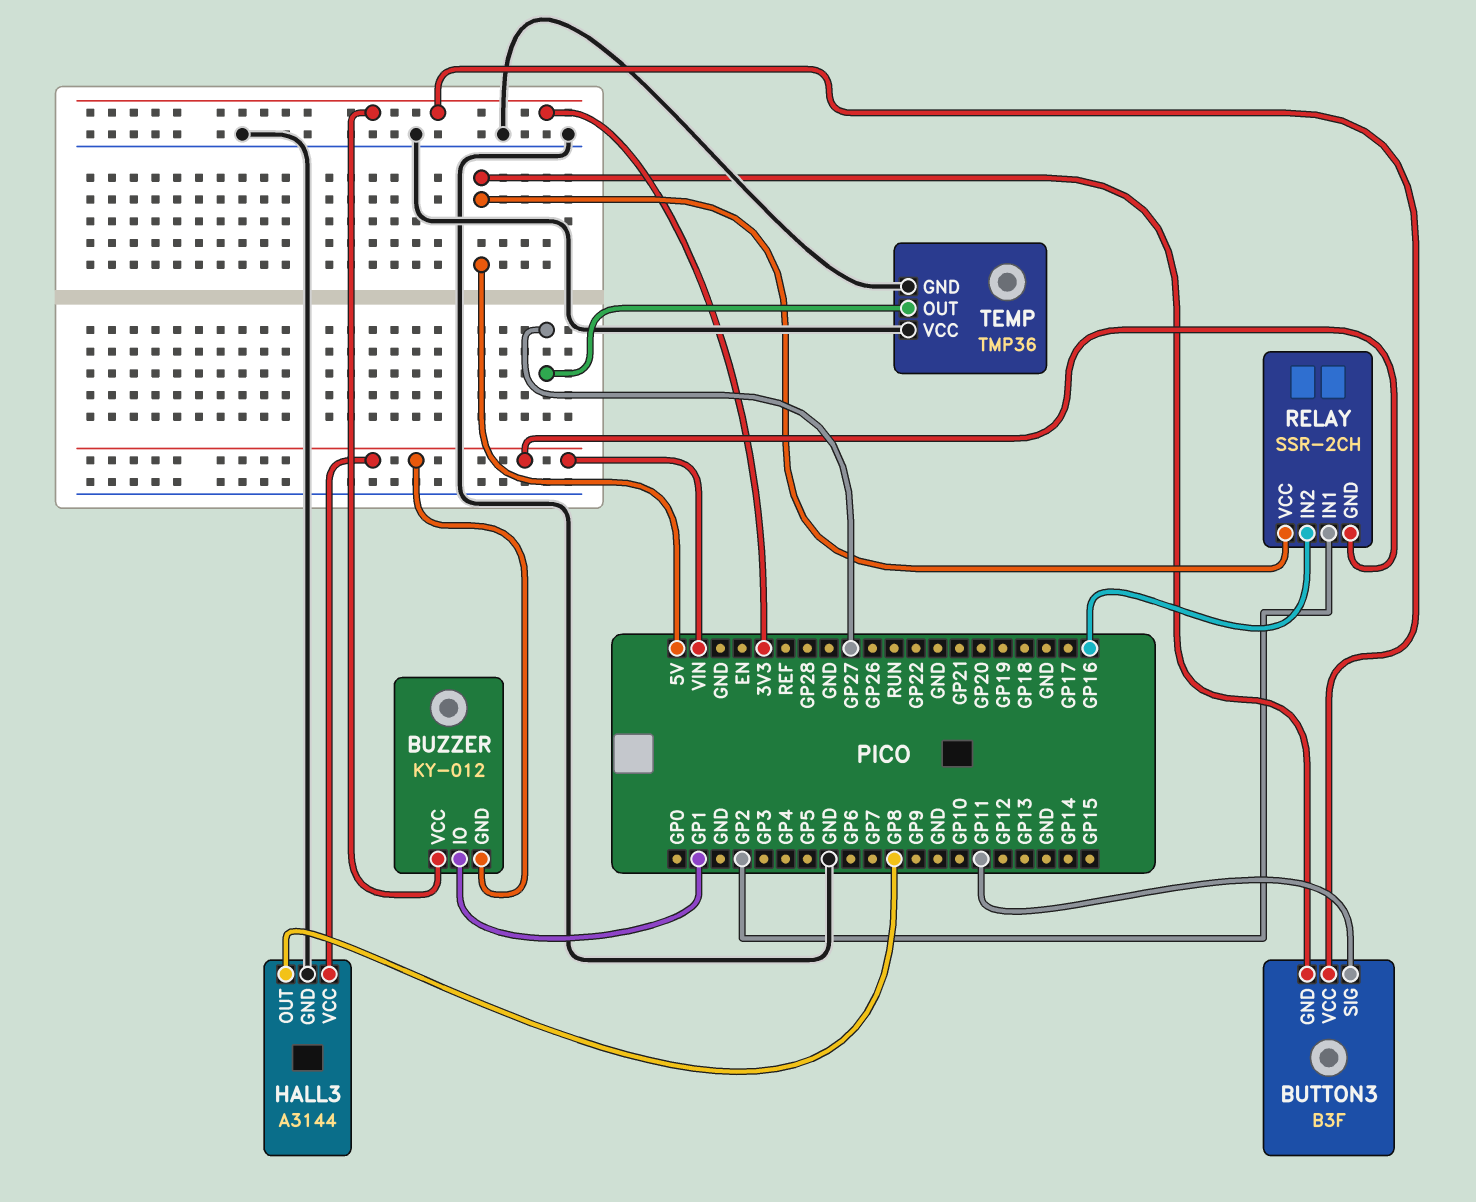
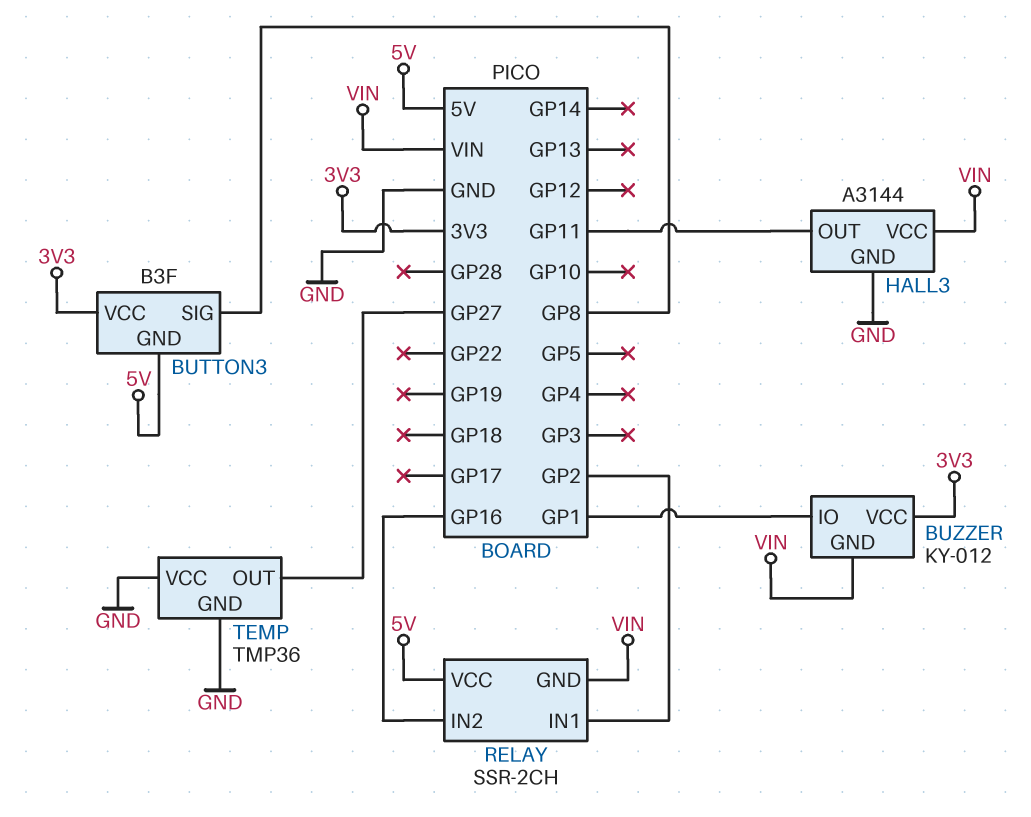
BUTTON3 pin SIG: GP11 -> GP8
HALL3 pin OUT: GP8 -> GP11

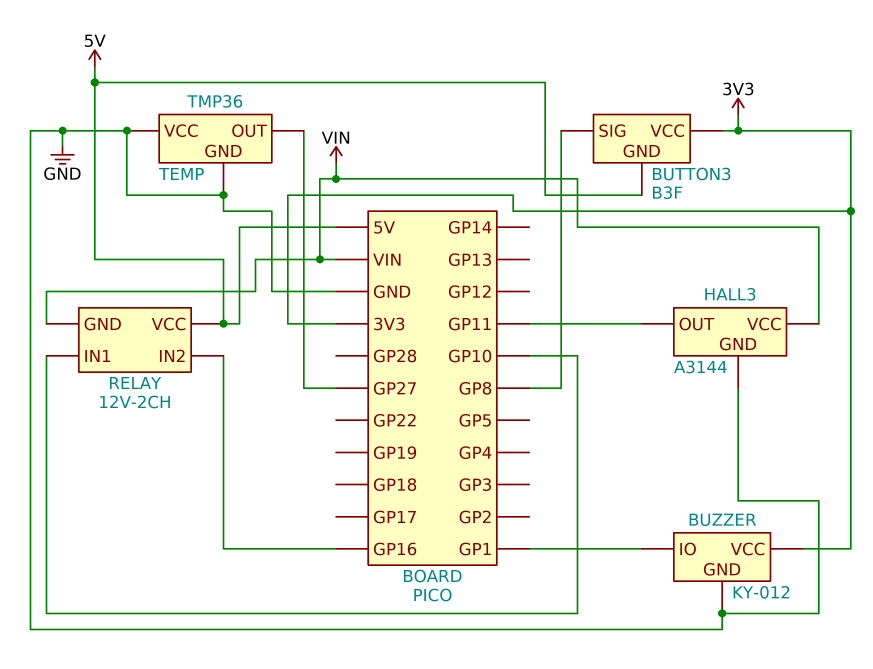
BUZZER pin GND: VIN -> GND
RELAY: SSR-2CH -> 12V-2CH
RELAY pin IN1: GP2 -> GP10

